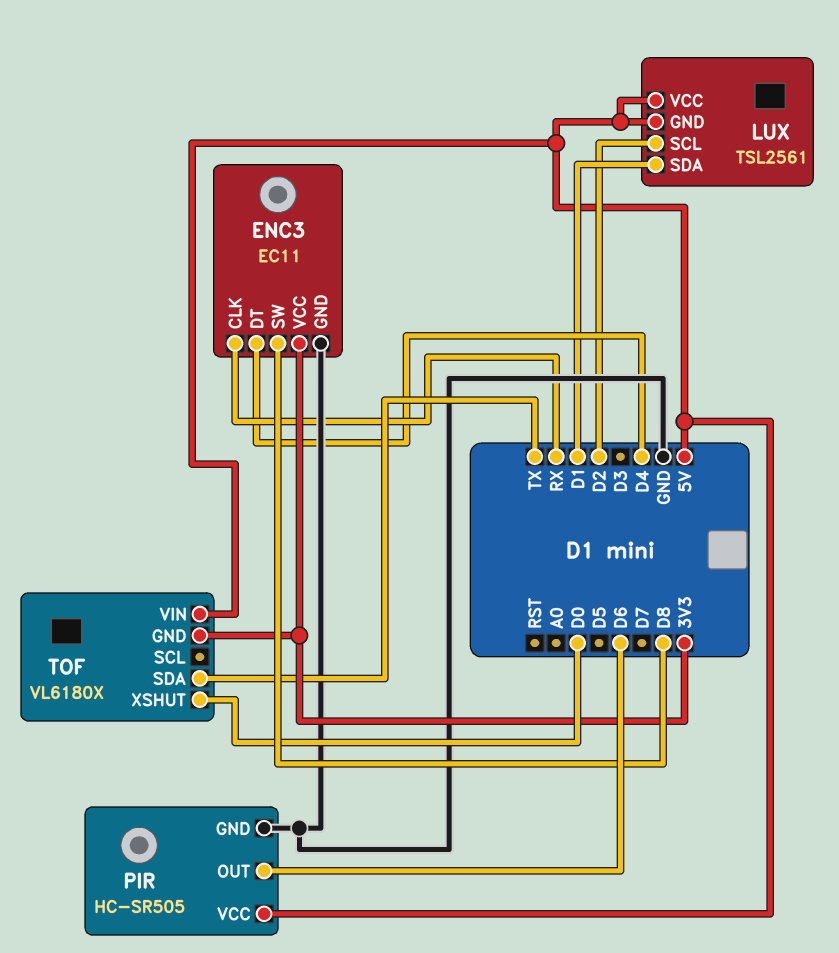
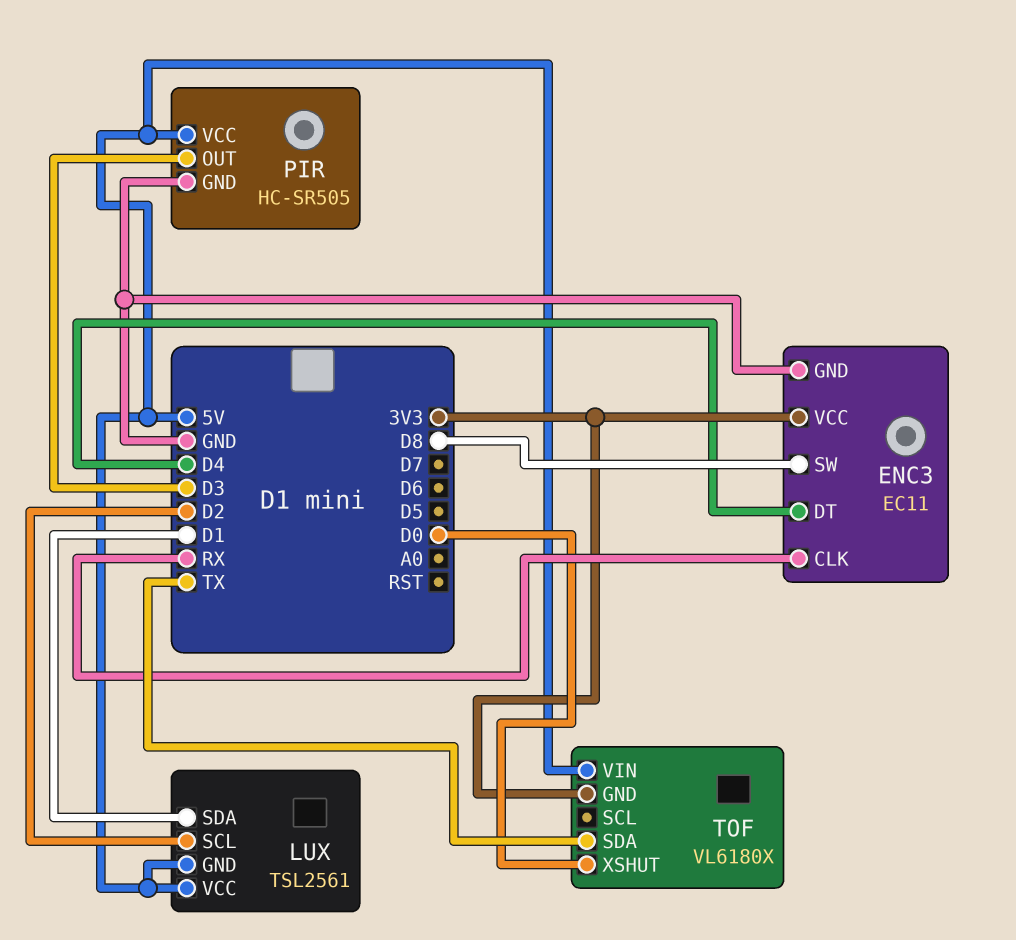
PIR pin OUT: D6 -> D3

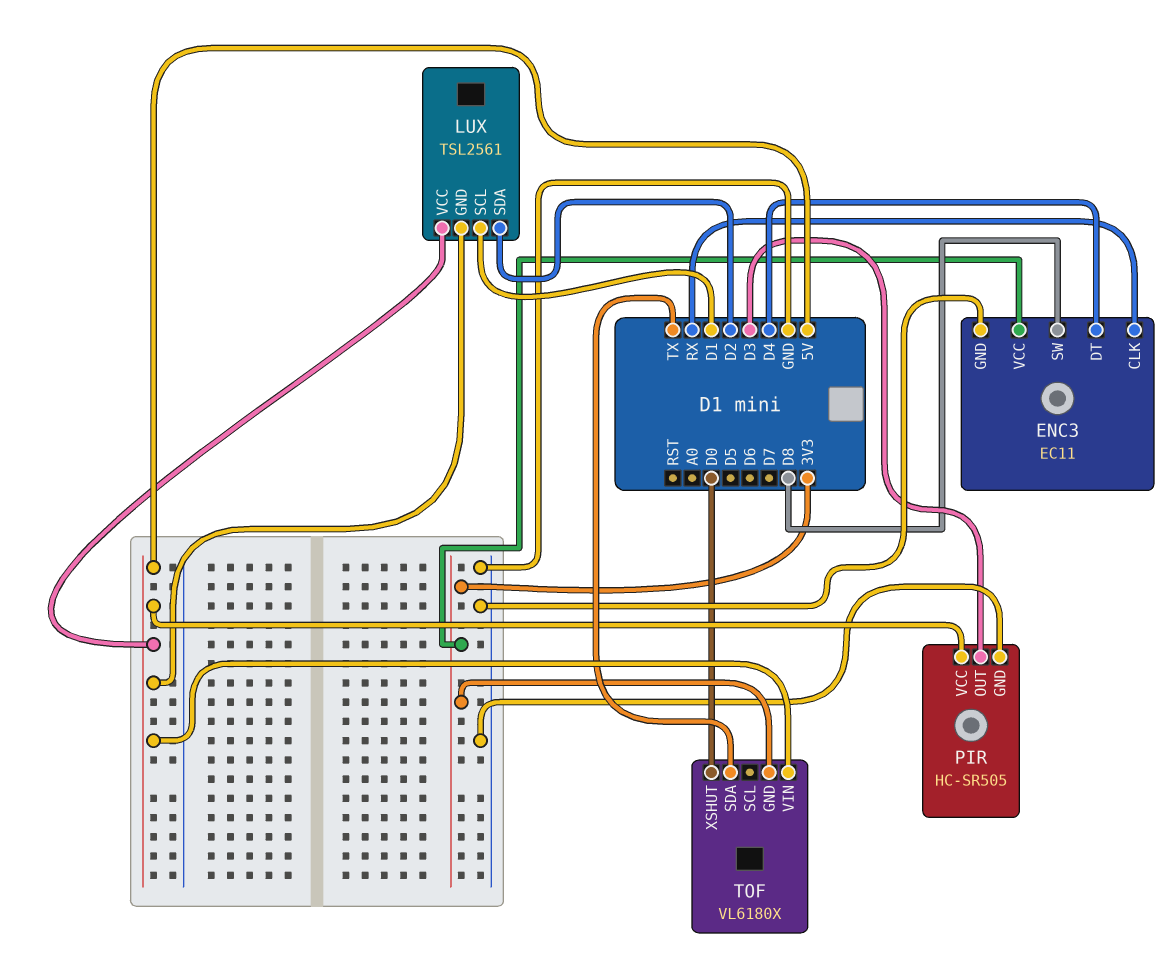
LUX pin SCL: D2 -> D1
LUX pin SDA: D1 -> D2

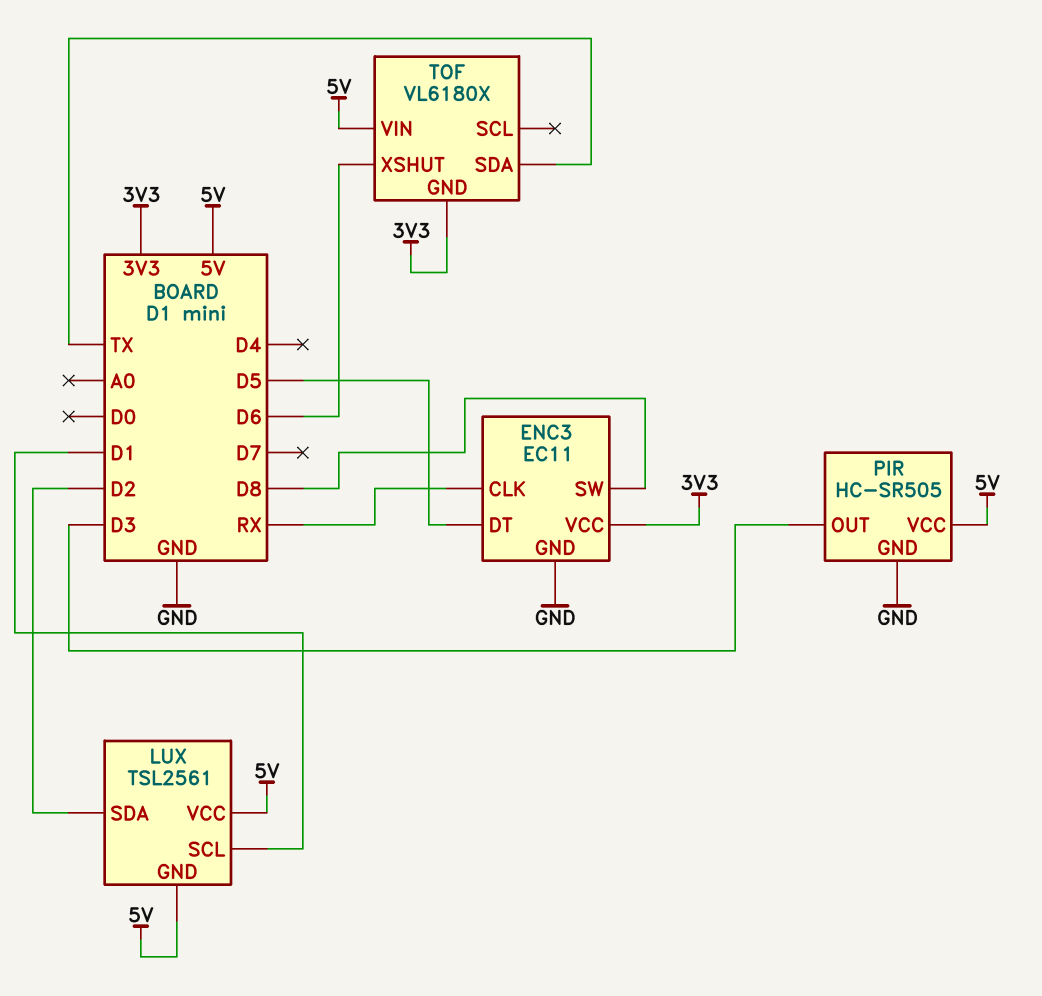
ENC3 pin DT: D4 -> D5
TOF pin XSHUT: D0 -> D6

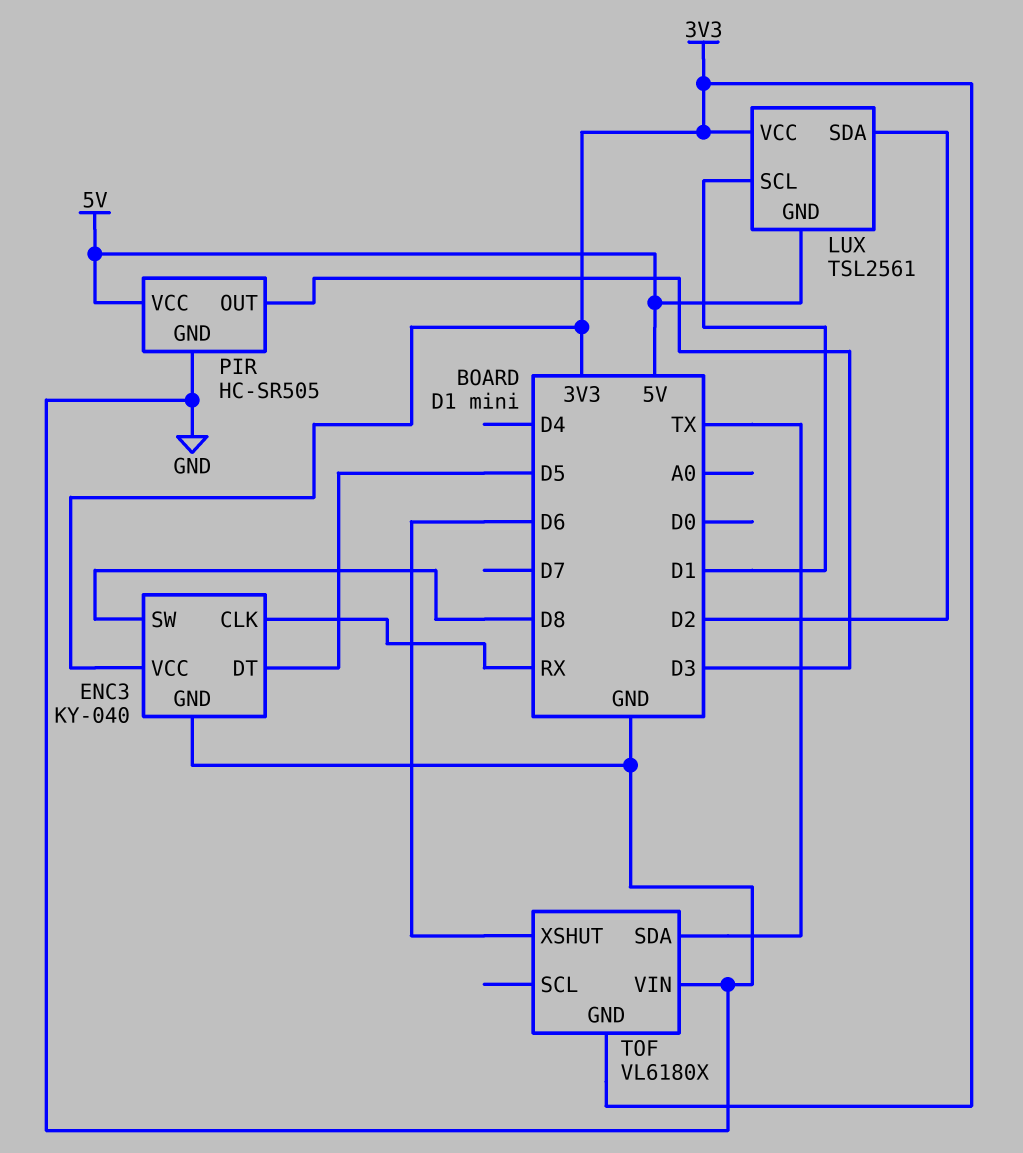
ENC3: EC11 -> KY-040
LUX pin VCC: 5V -> 3V3
TOF pin VIN: 5V -> GND

